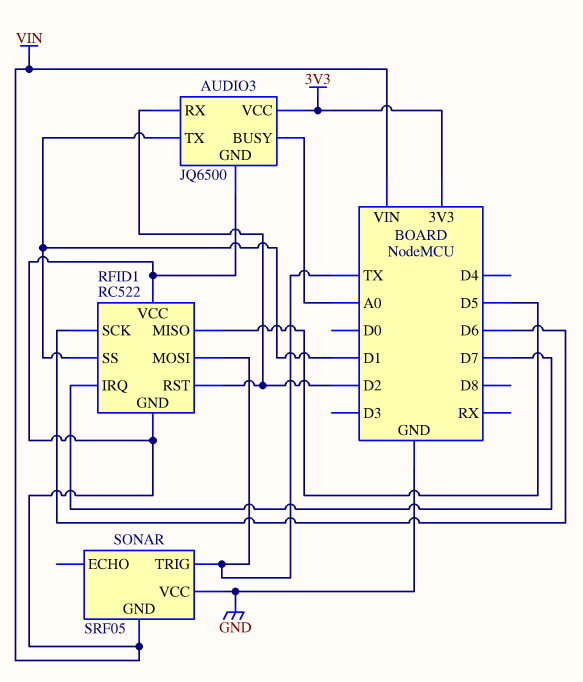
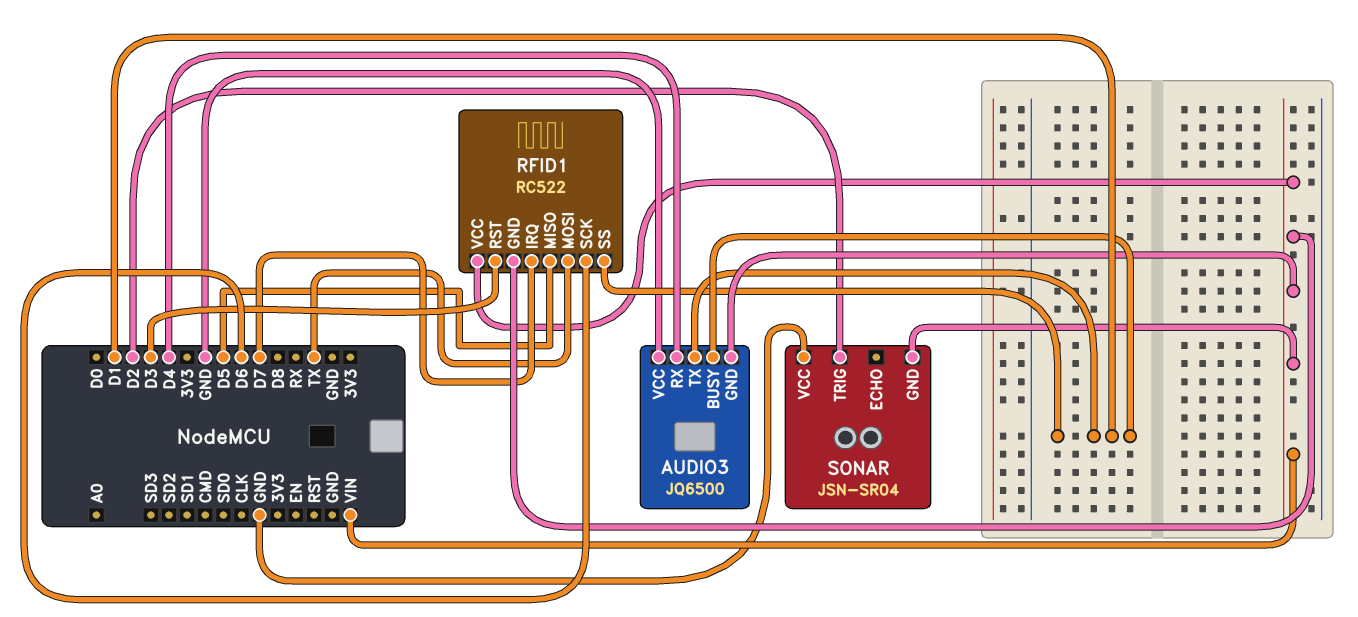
AUDIO3 pin BUSY: A0 -> D1
AUDIO3 pin RX: D2 -> D4
AUDIO3 pin VCC: 3V3 -> GND
RFID1 pin RST: D2 -> D3
SONAR: SRF05 -> JSN-SR04
SONAR pin TRIG: TX -> D2

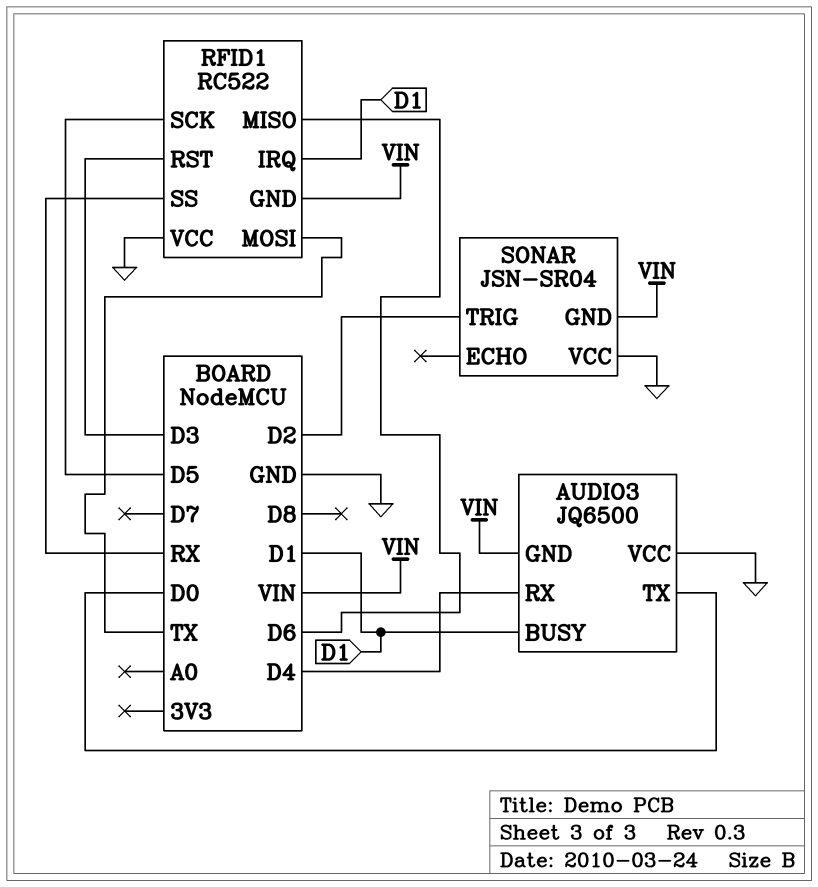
AUDIO3 pin TX: D1 -> D0
RFID1 pin IRQ: D7 -> D1
RFID1 pin MISO: D5 -> D6
RFID1 pin SCK: D6 -> D5
RFID1 pin SS: D1 -> RX
RFID1 pin VCC: VIN -> GND

